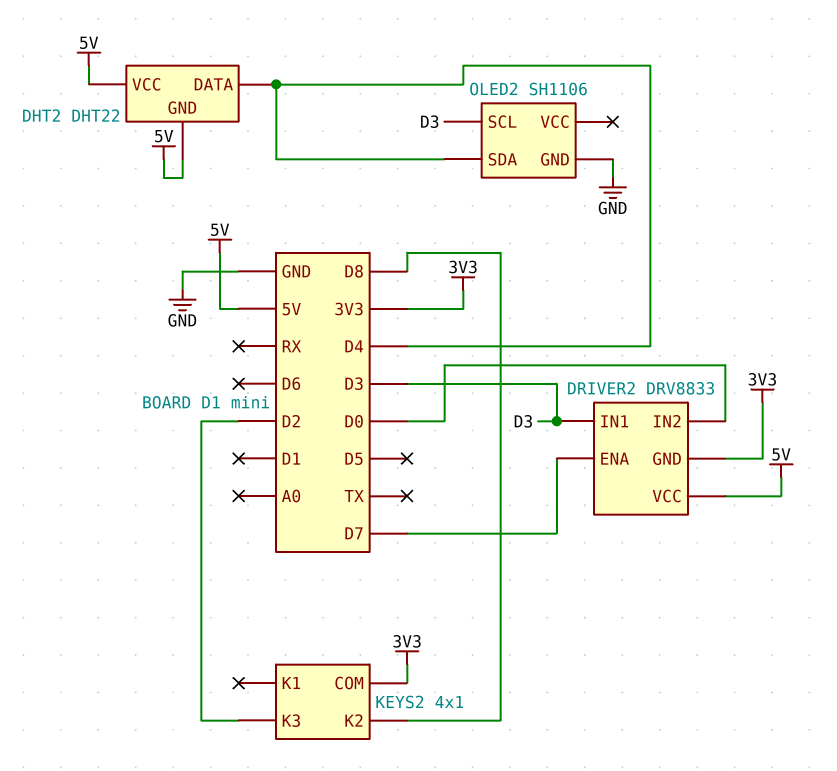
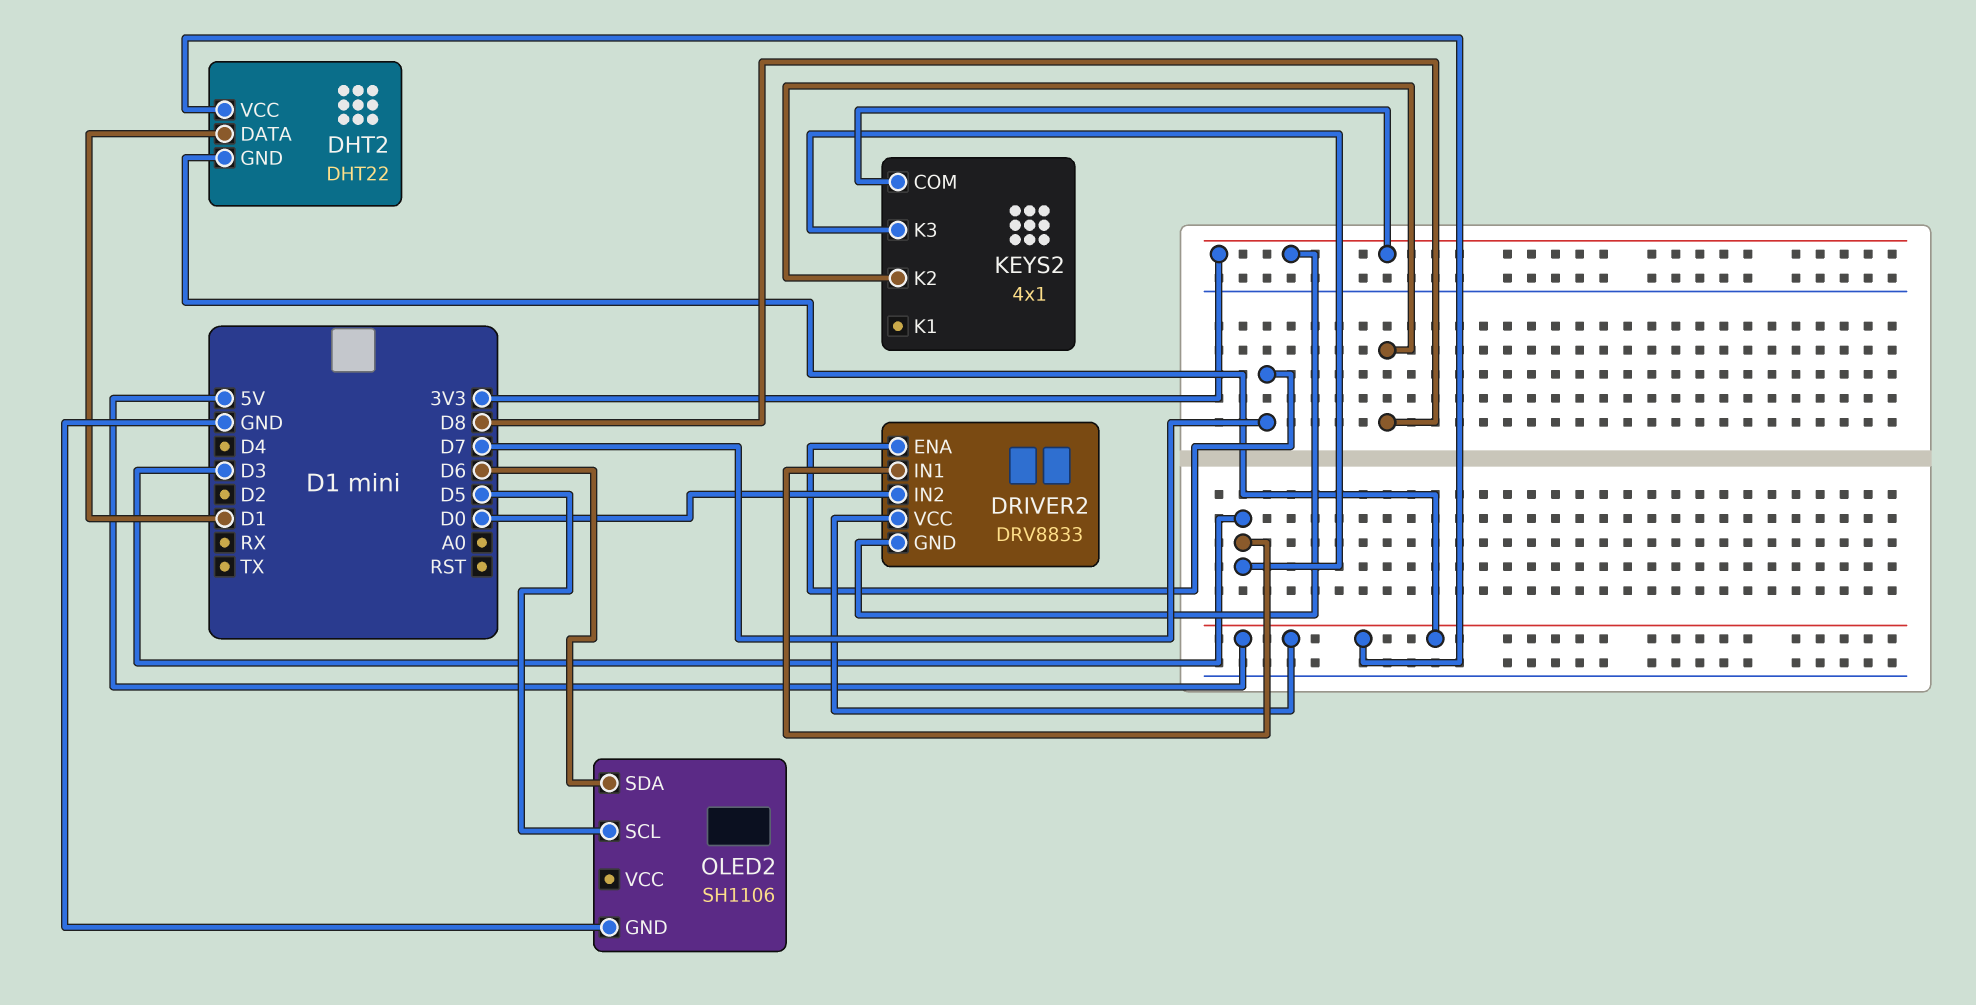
DHT2 pin DATA: D4 -> D1
KEYS2 pin K3: D2 -> D3
OLED2 pin SCL: D3 -> D5
OLED2 pin SDA: D4 -> D6

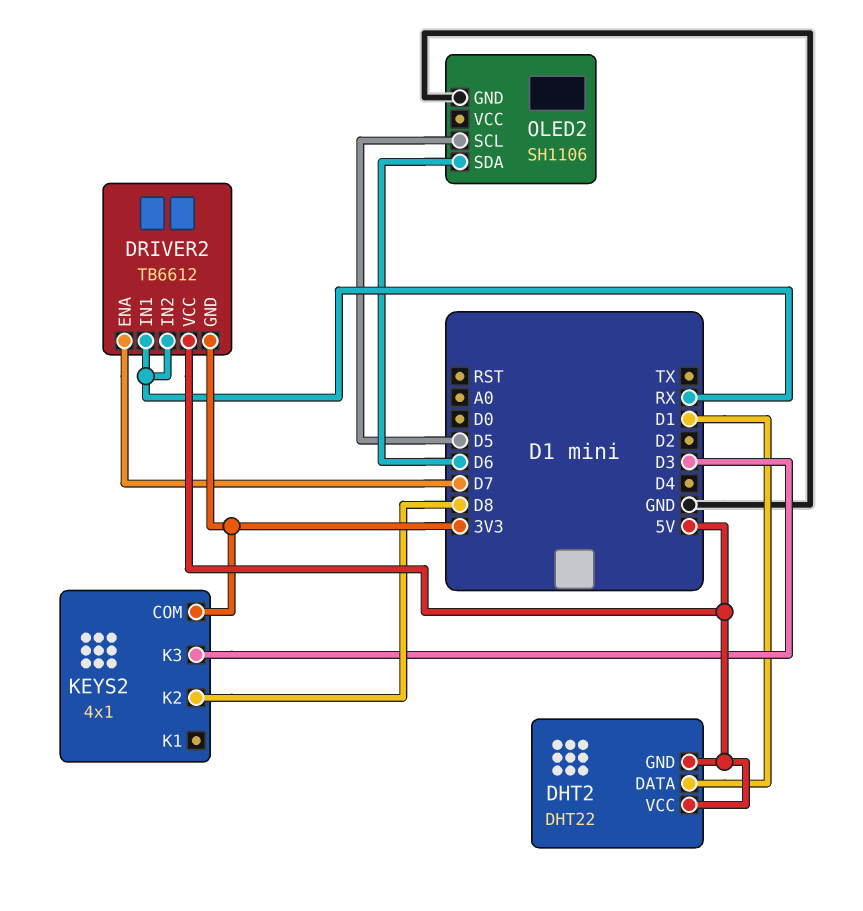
DRIVER2: DRV8833 -> TB6612
DRIVER2 pin IN1: D3 -> RX
DRIVER2 pin IN2: D0 -> RX

